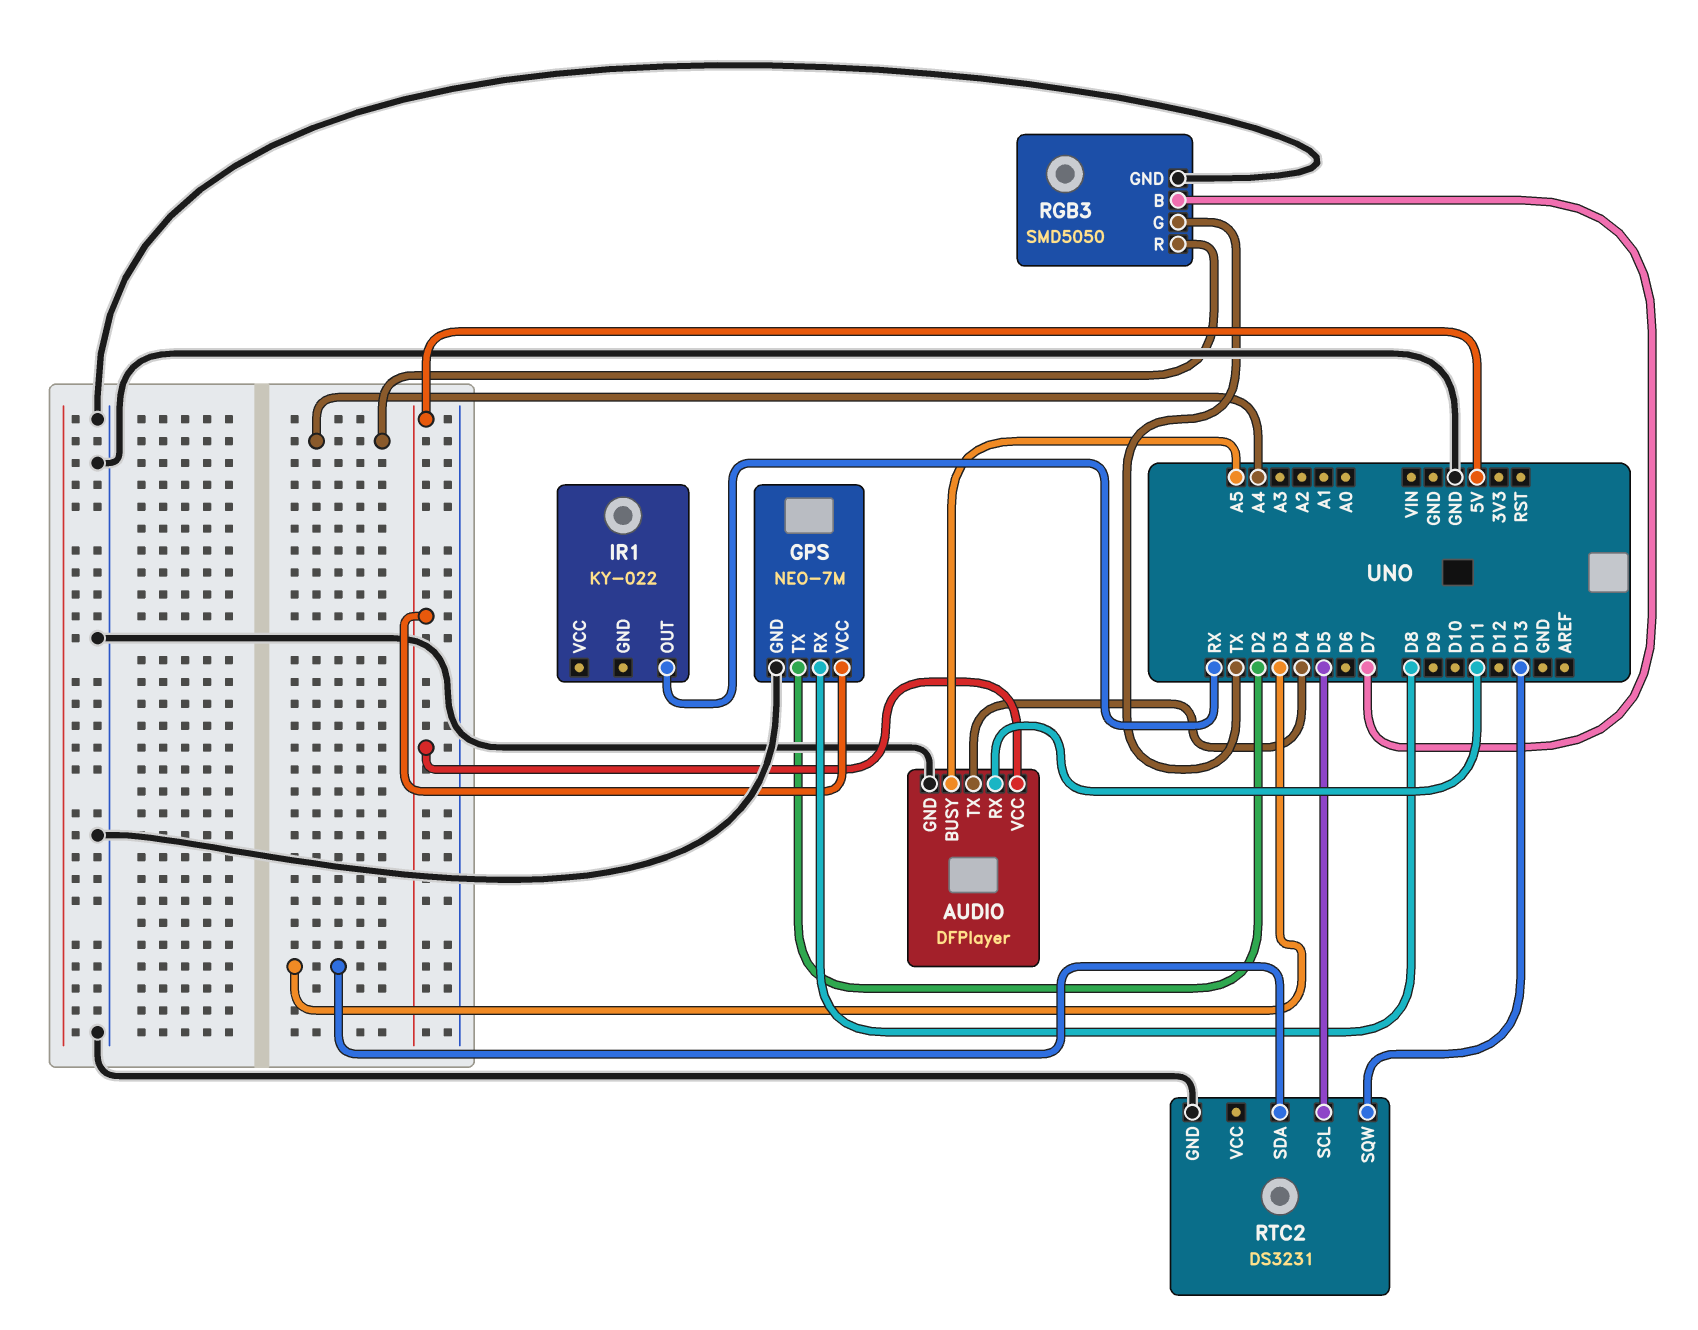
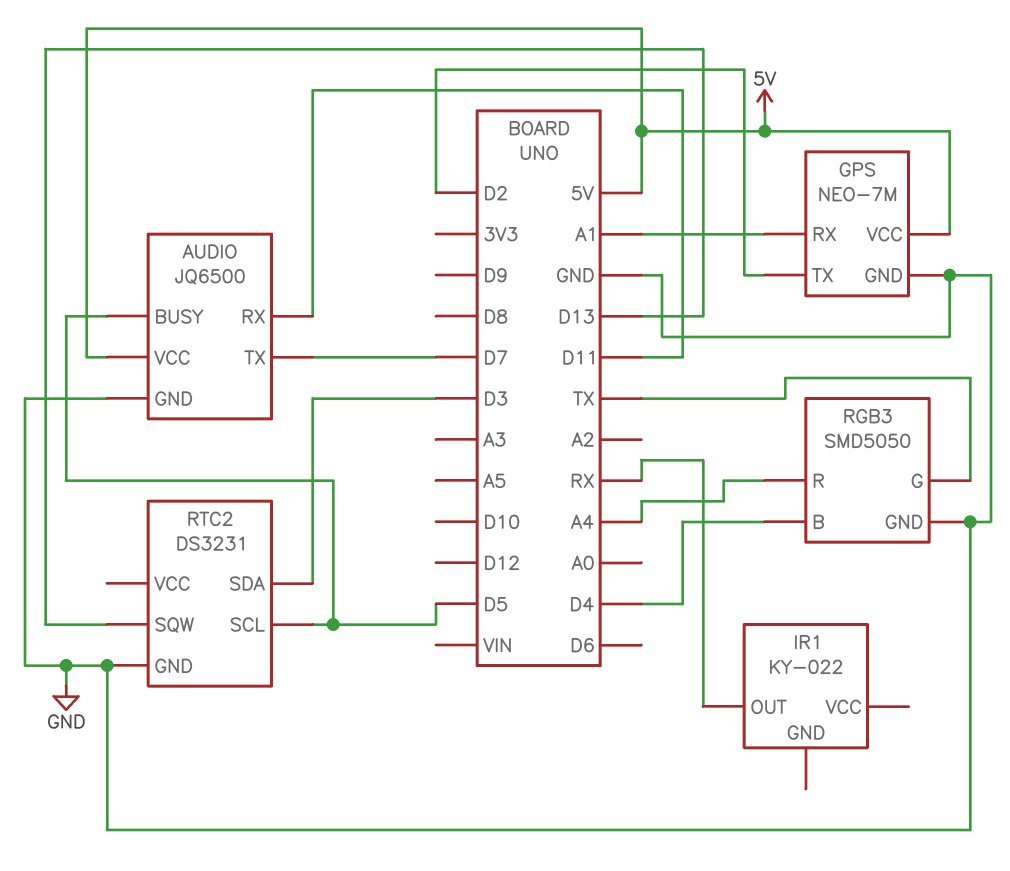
AUDIO: DFPlayer -> JQ6500
AUDIO pin BUSY: A5 -> D5
AUDIO pin TX: D4 -> D7
GPS pin RX: D8 -> A1
RGB3 pin B: D7 -> D4

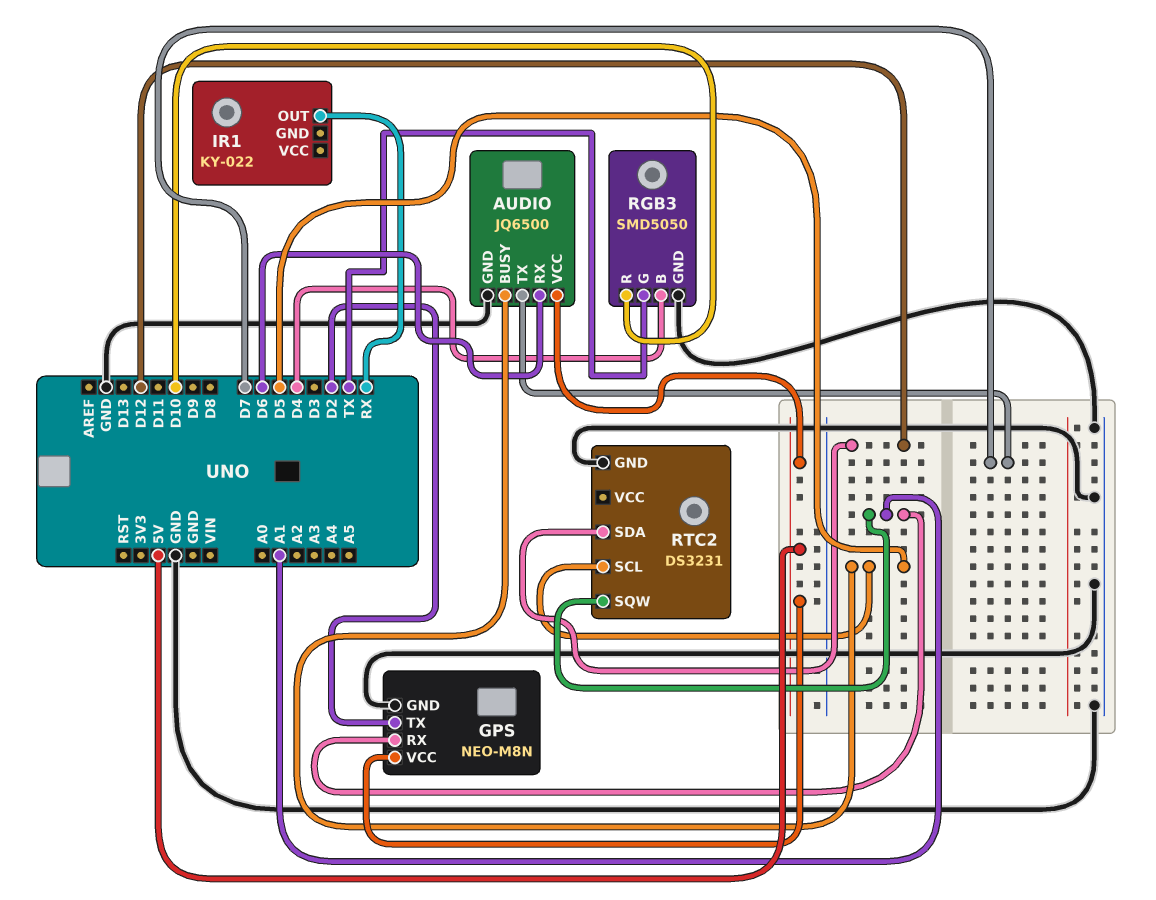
AUDIO pin RX: D11 -> D6
GPS: NEO-7M -> NEO-M8N
RGB3 pin R: A4 -> D10
RTC2 pin SDA: D3 -> D12
RTC2 pin SQW: D13 -> A1

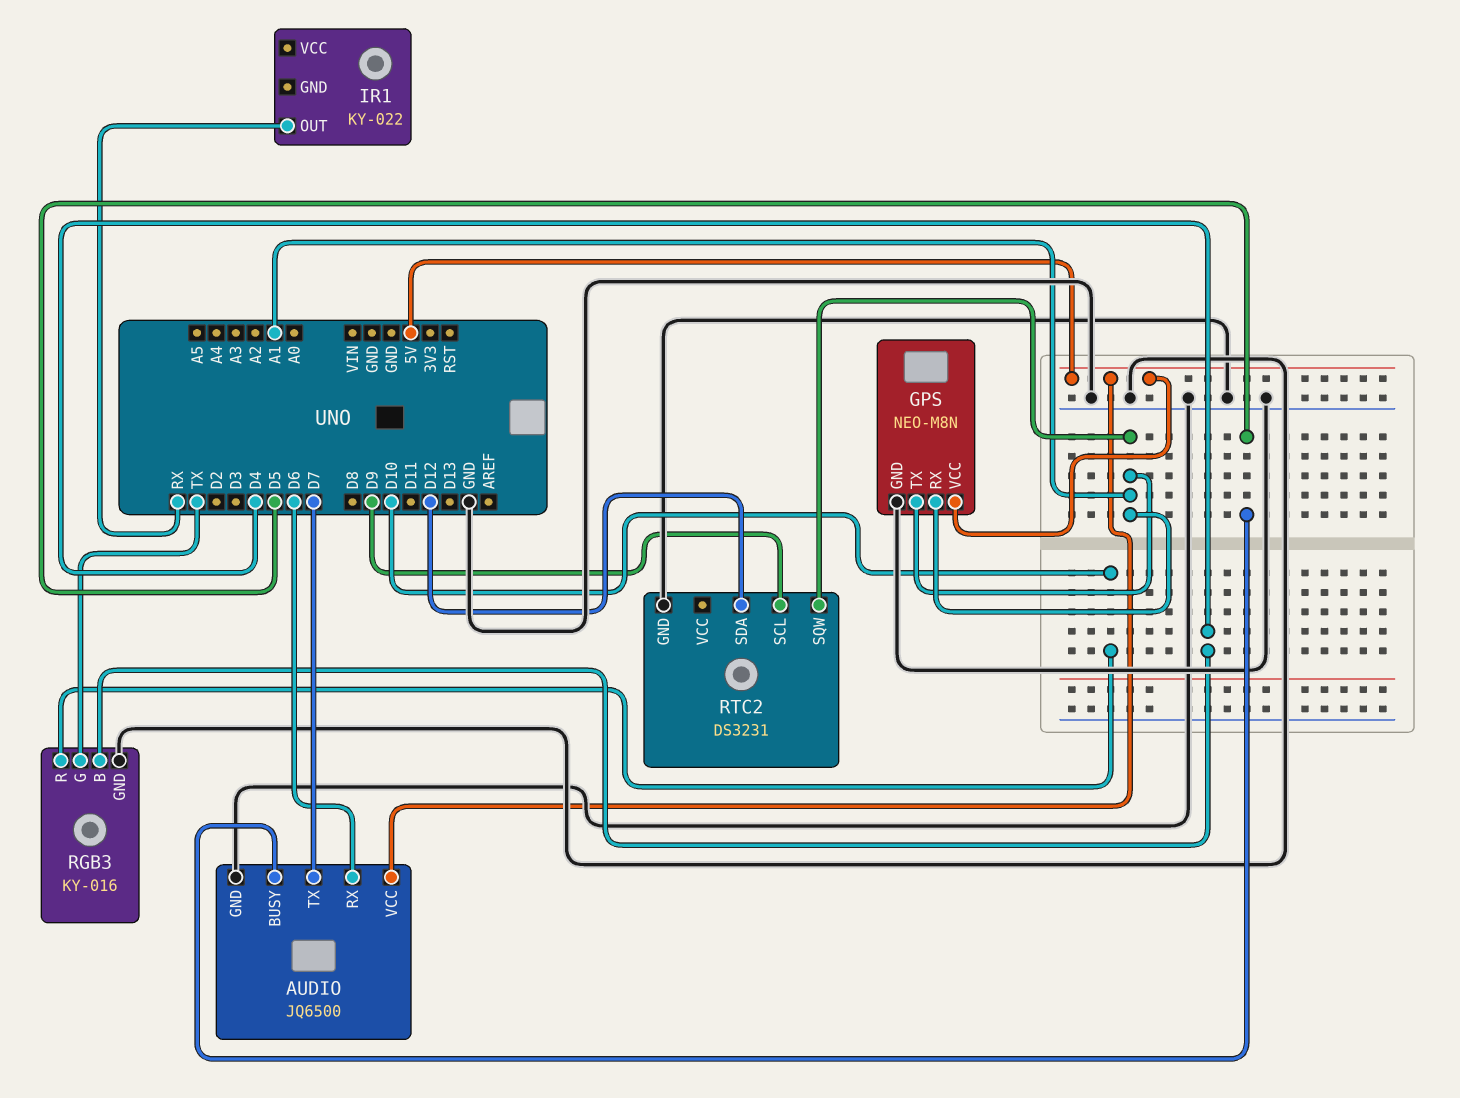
GPS pin TX: D2 -> A1
RGB3: SMD5050 -> KY-016
RTC2 pin SCL: D5 -> D9

